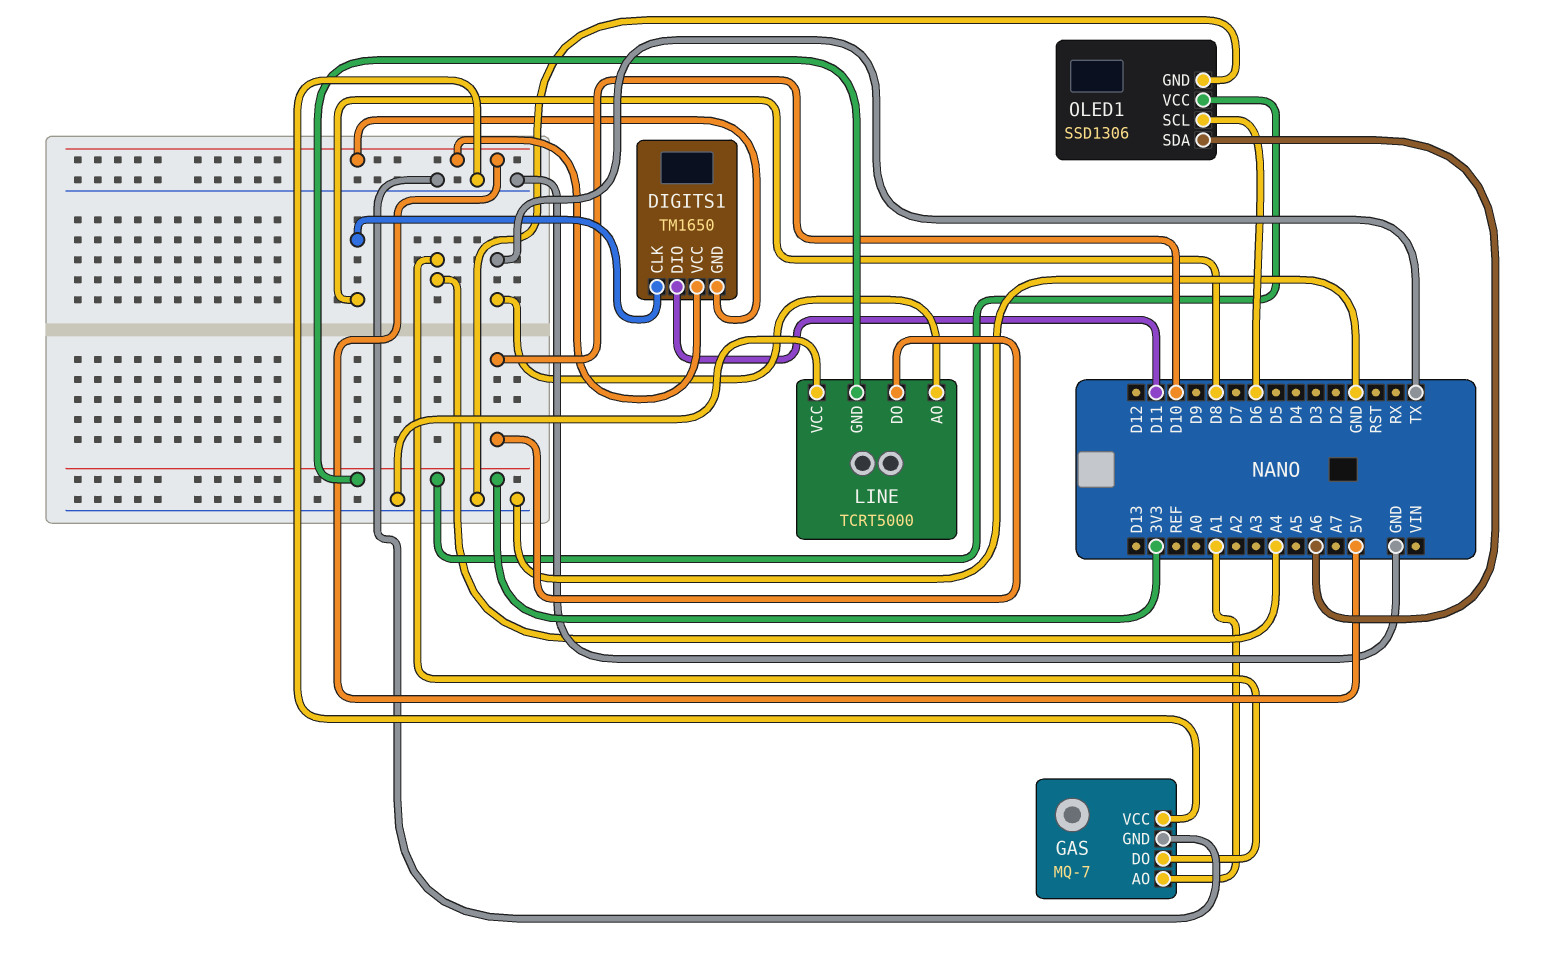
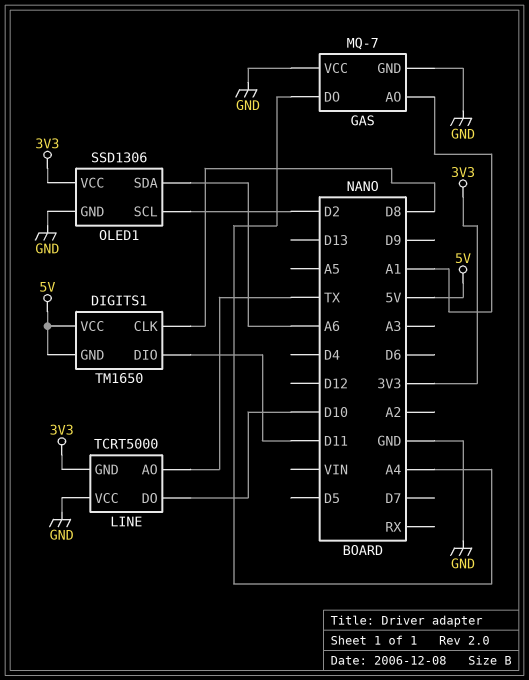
OLED1 pin SCL: D6 -> D2

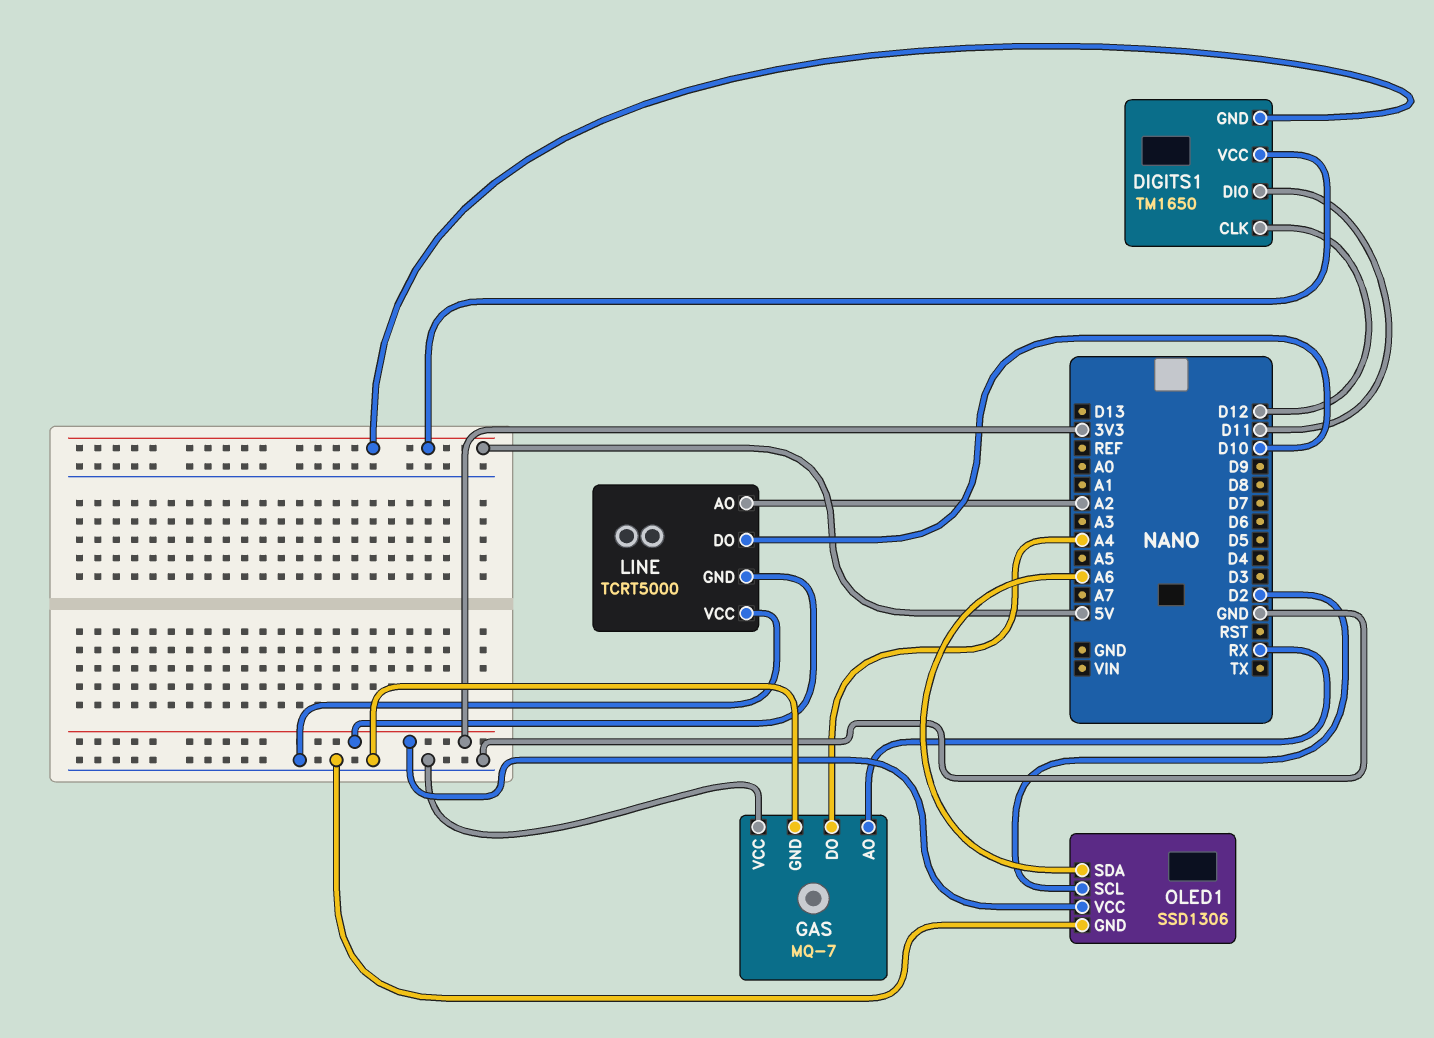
DIGITS1 pin CLK: D8 -> D12
GAS pin AO: A1 -> RX
LINE pin AO: TX -> A2

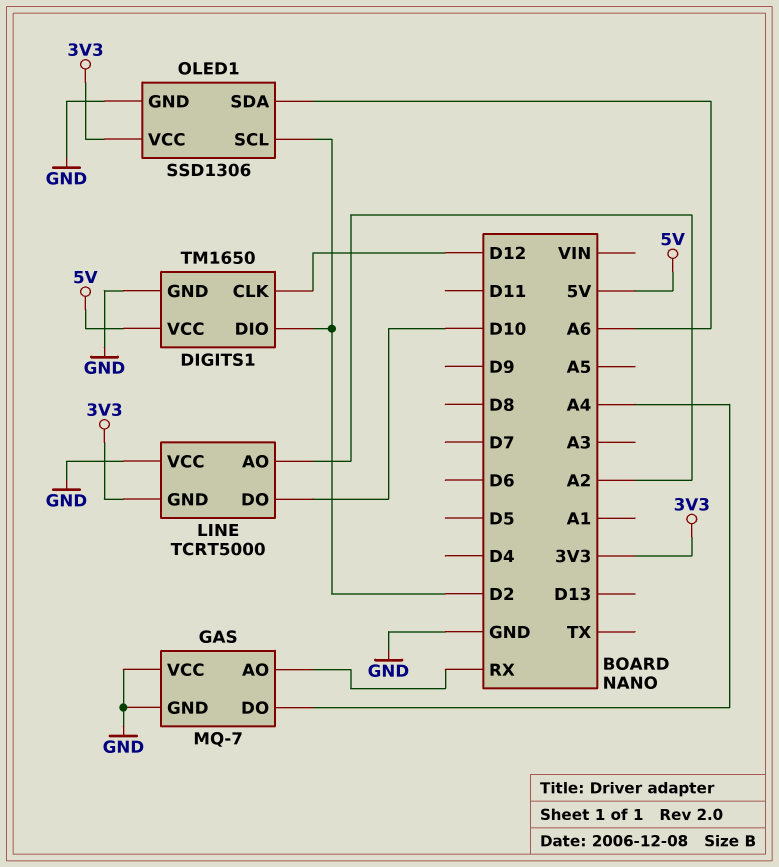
DIGITS1 pin DIO: D11 -> D2
DIGITS1 pin GND: 5V -> GND

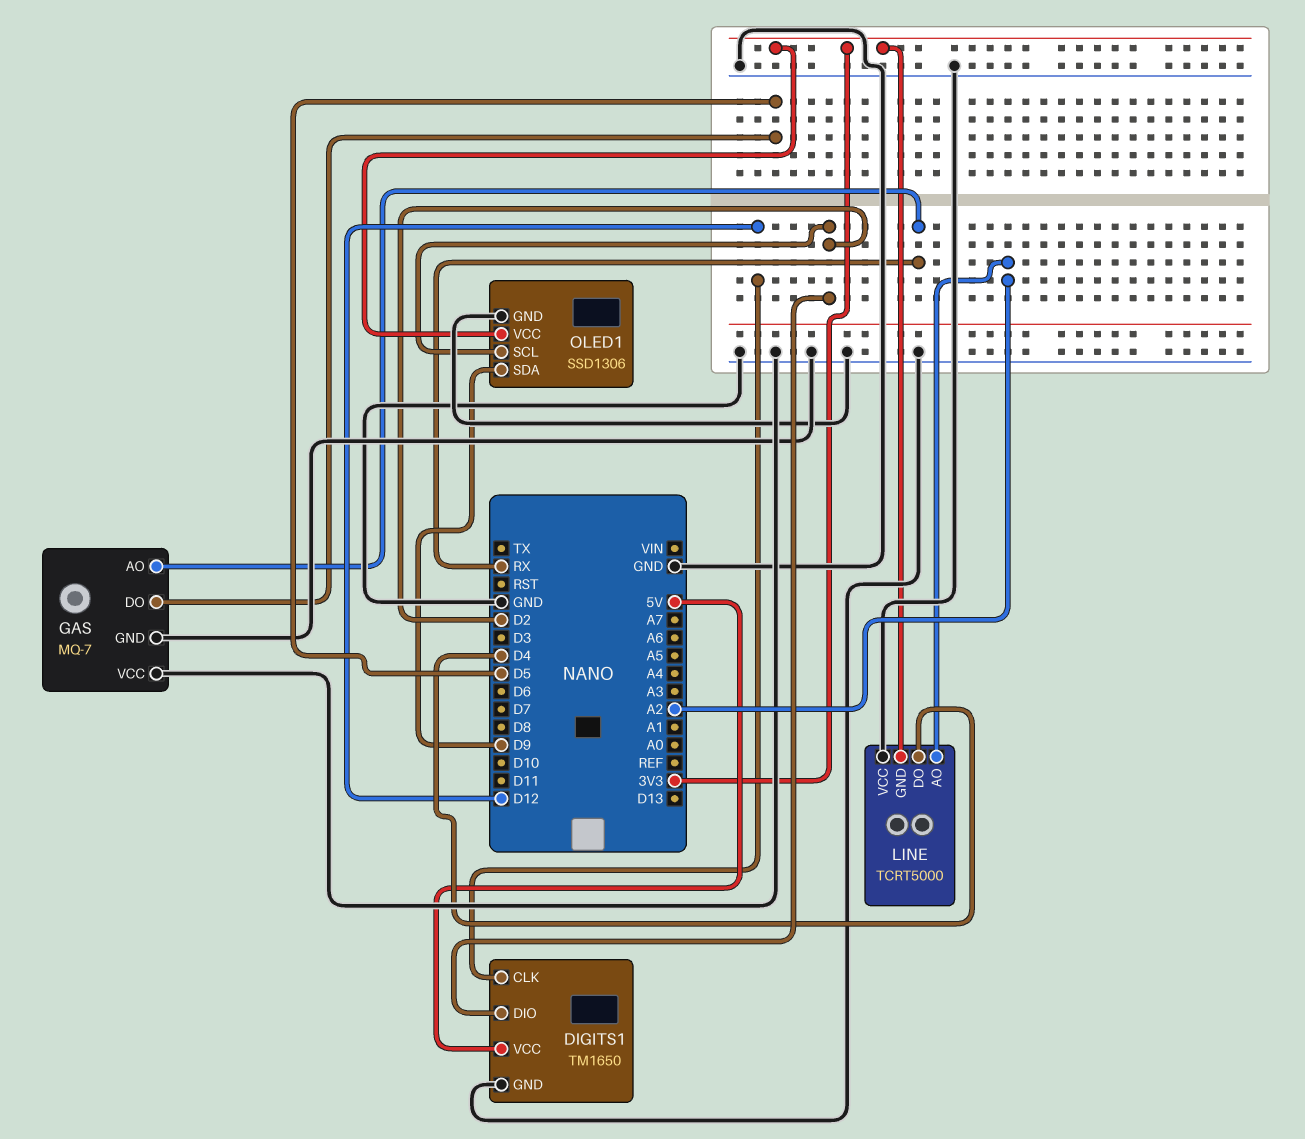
GAS pin DO: A4 -> D5
LINE pin DO: D10 -> D4
OLED1 pin SDA: A6 -> D9

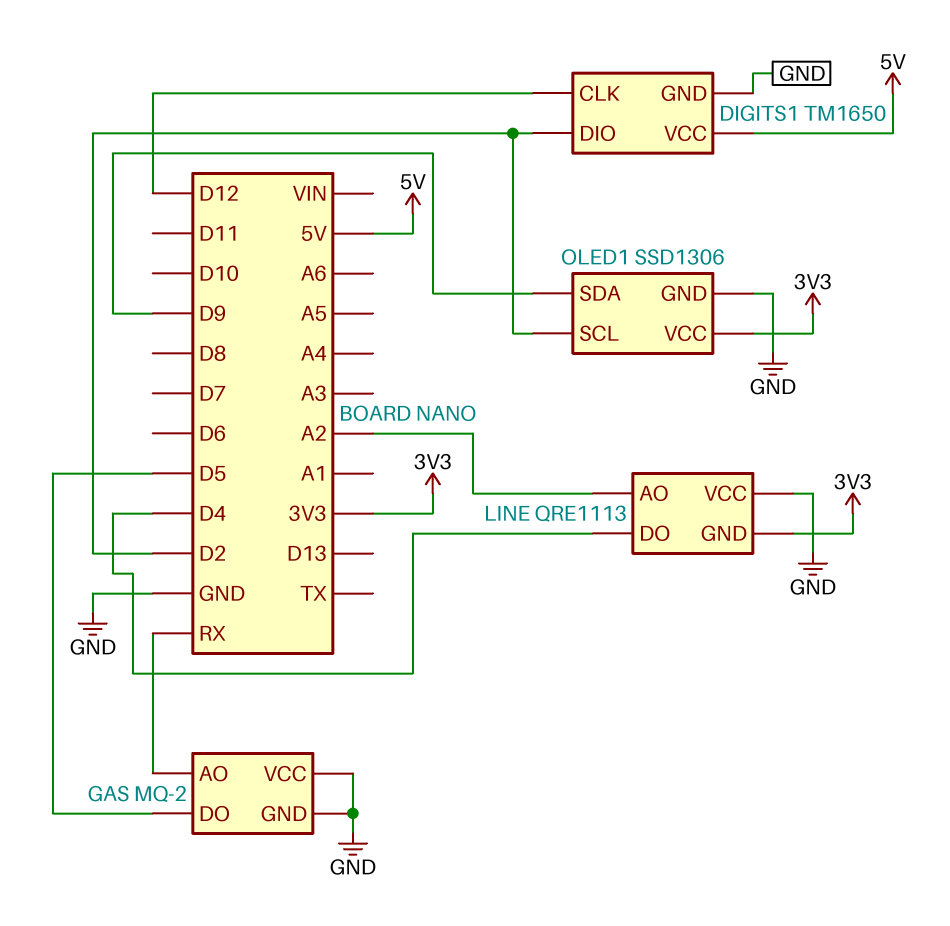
GAS: MQ-7 -> MQ-2
LINE: TCRT5000 -> QRE1113

